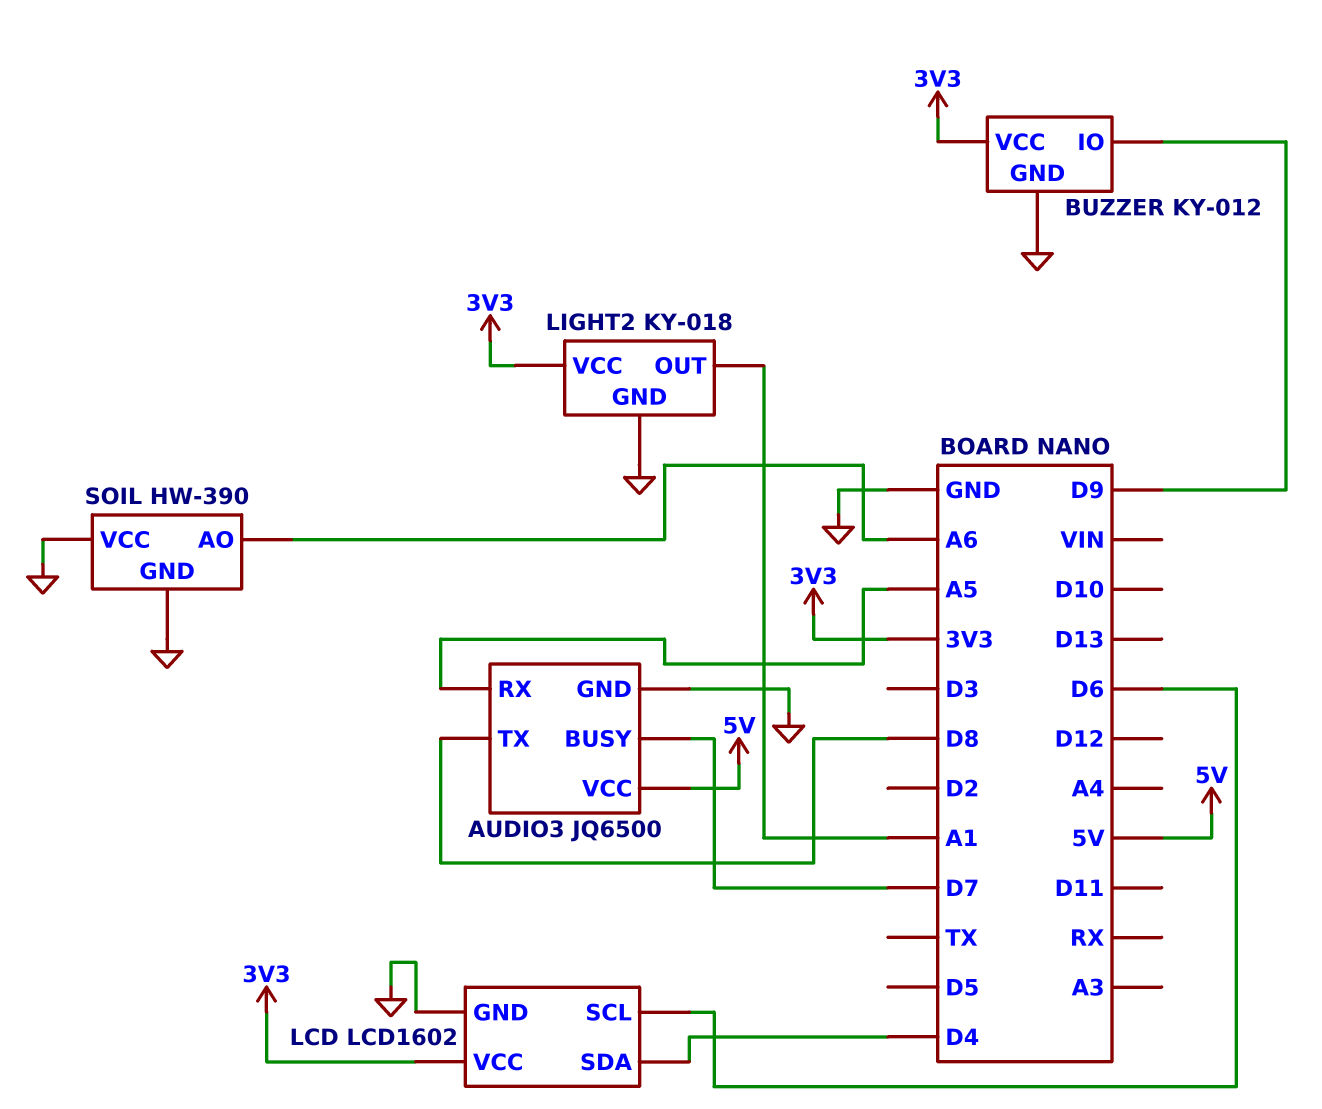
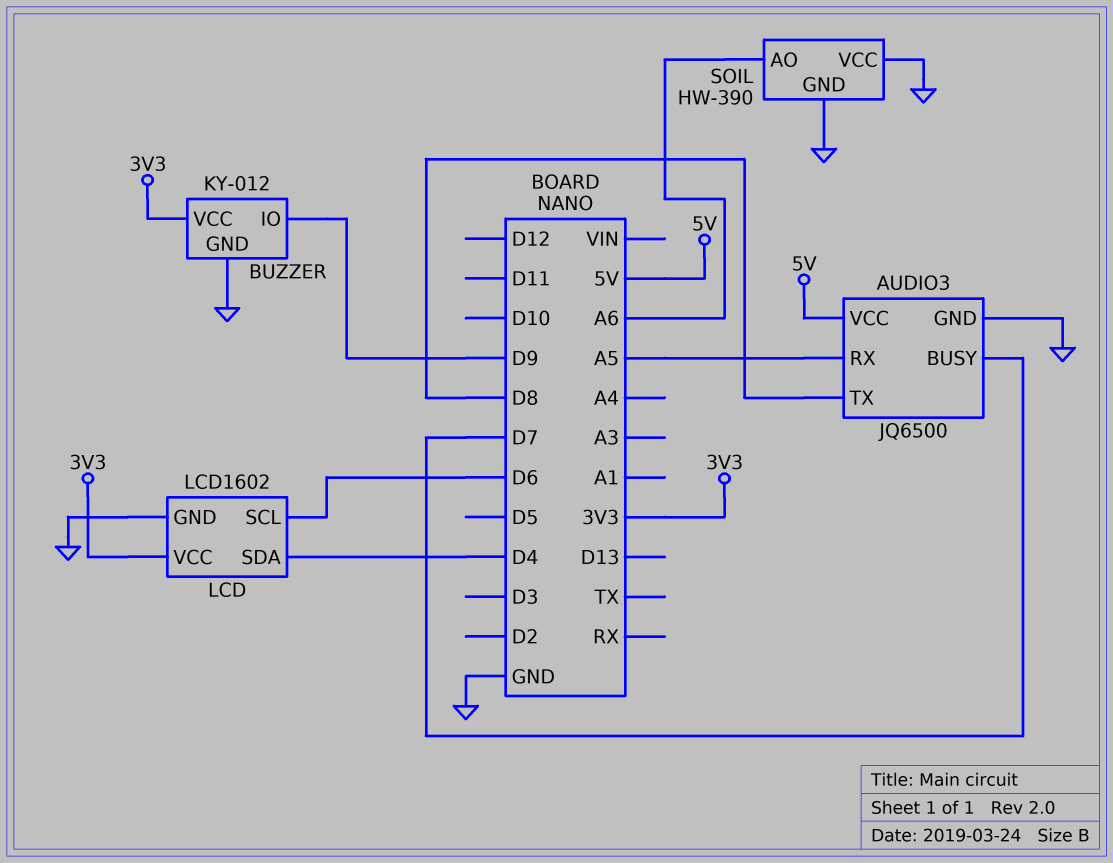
LIGHT2: KY-018 -> none
LIGHT2 pin GND: GND -> none
LIGHT2 pin OUT: A1 -> none
LIGHT2 pin VCC: 3V3 -> none

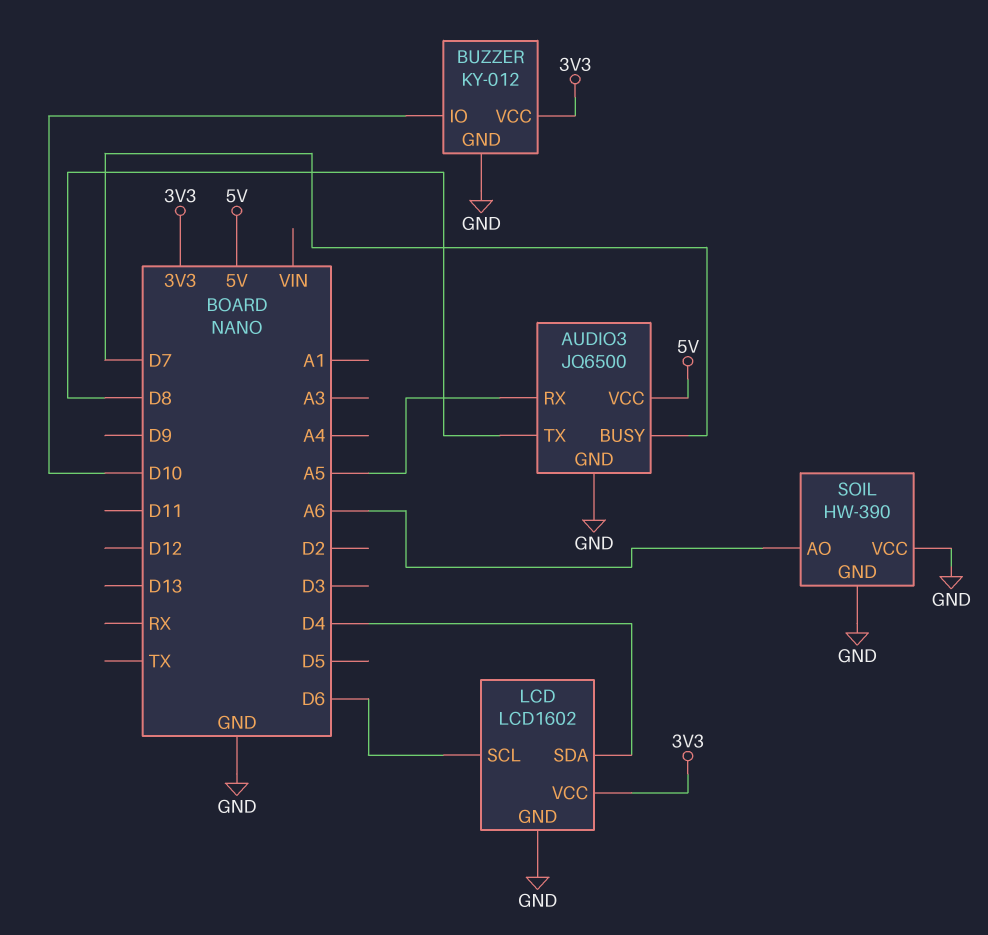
BUZZER pin IO: D9 -> D10

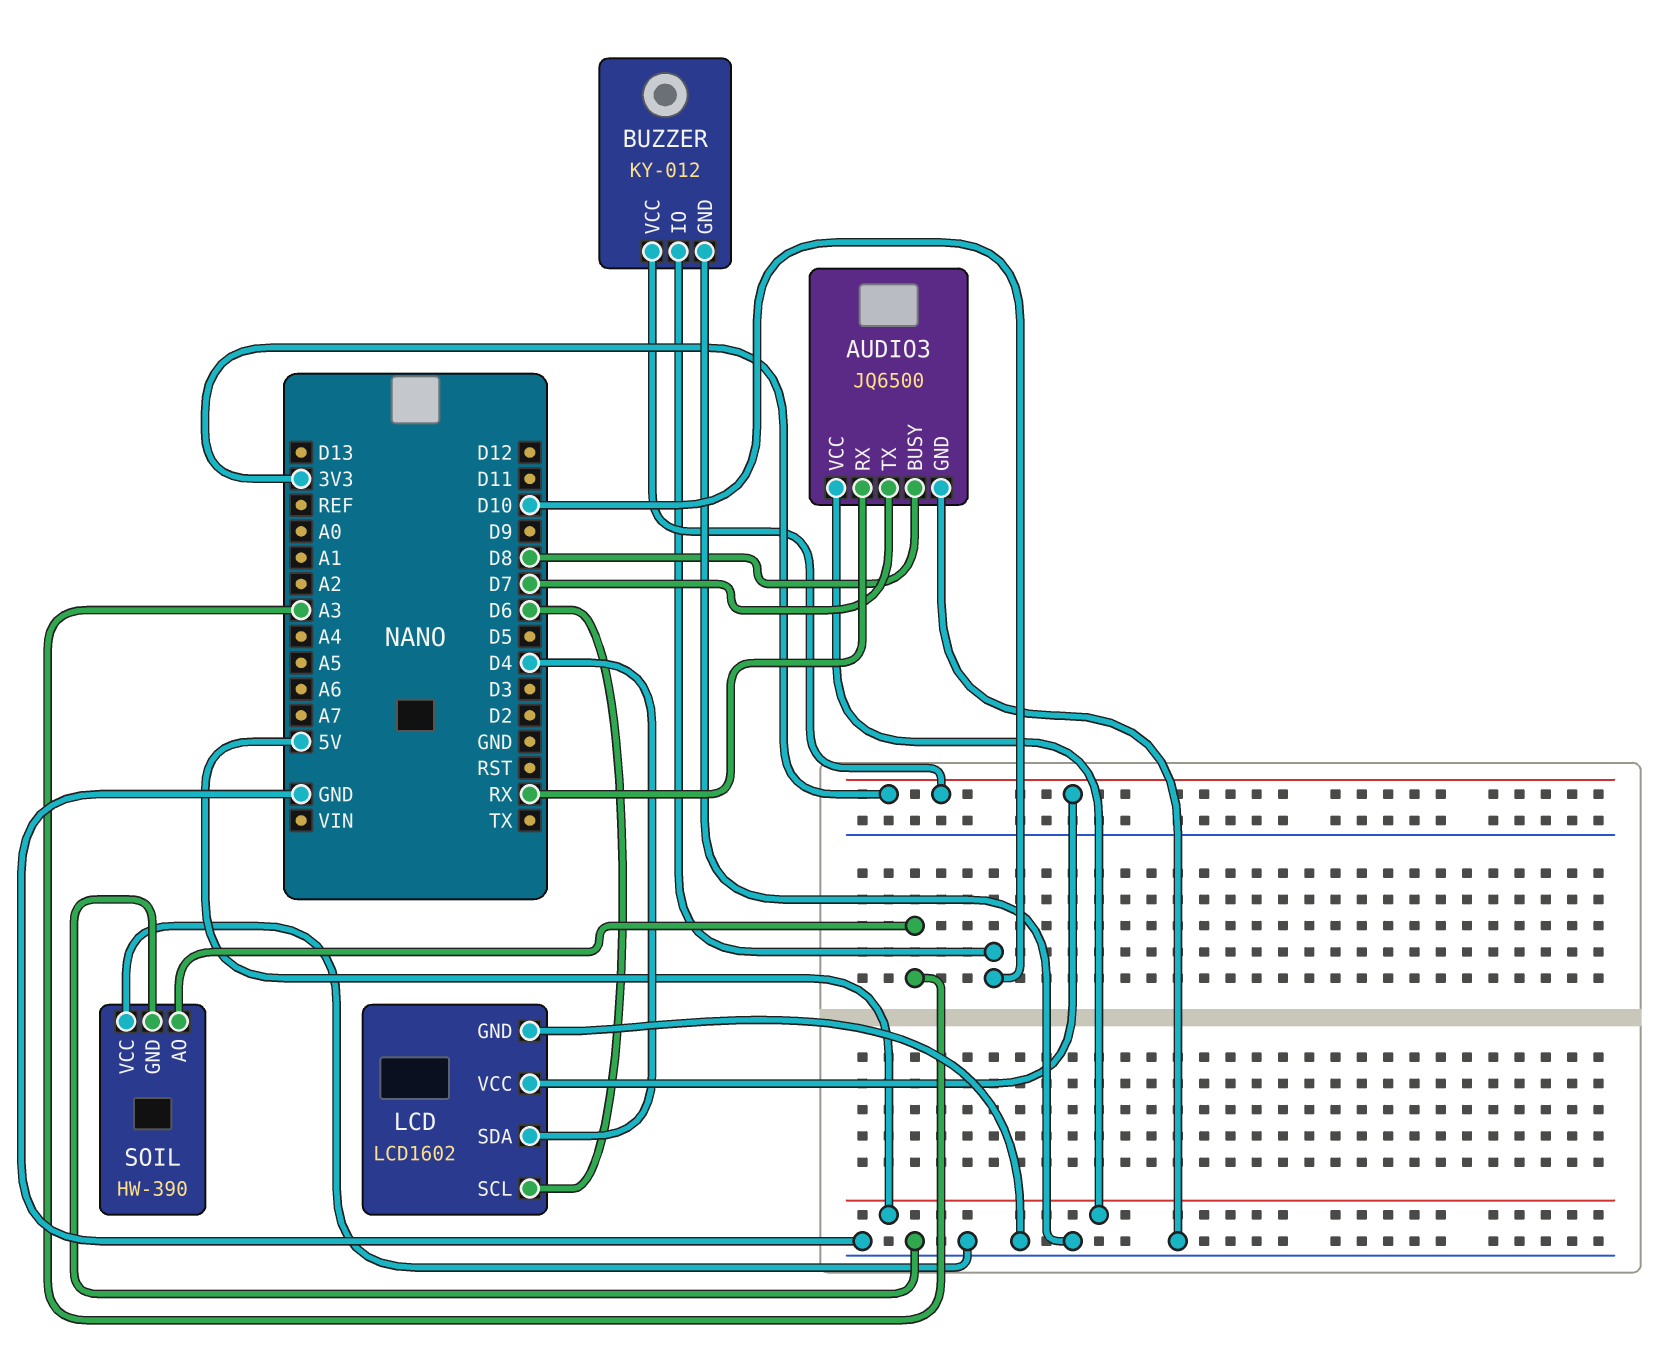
AUDIO3 pin BUSY: D7 -> D8
AUDIO3 pin RX: A5 -> RX
AUDIO3 pin TX: D8 -> D7
SOIL pin AO: A6 -> A3

